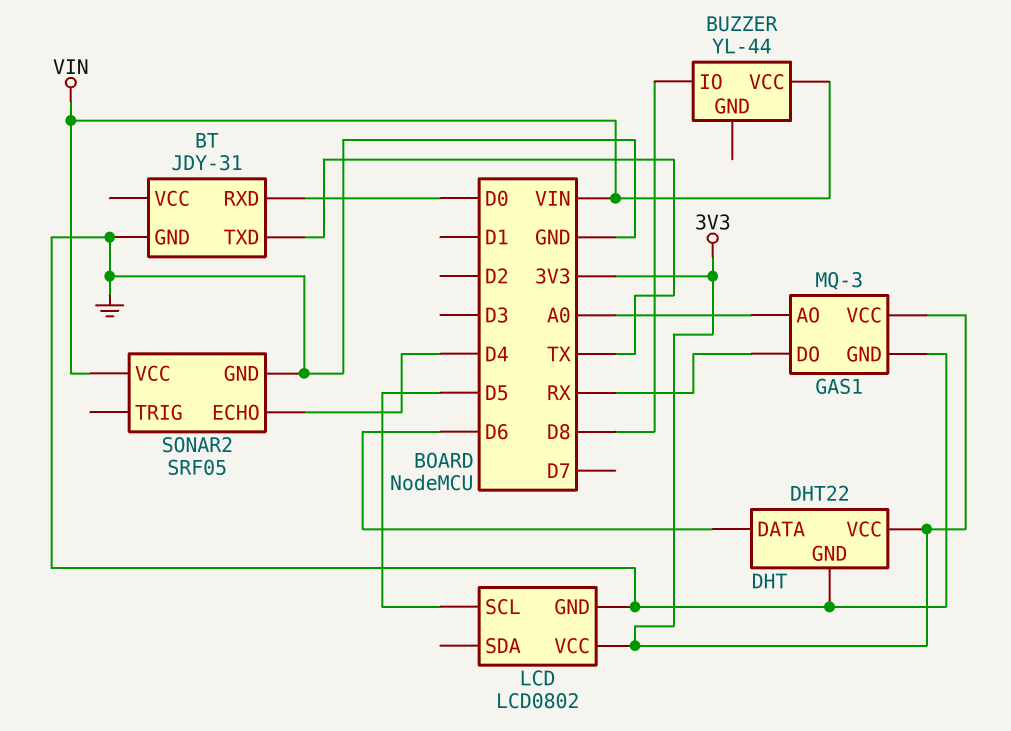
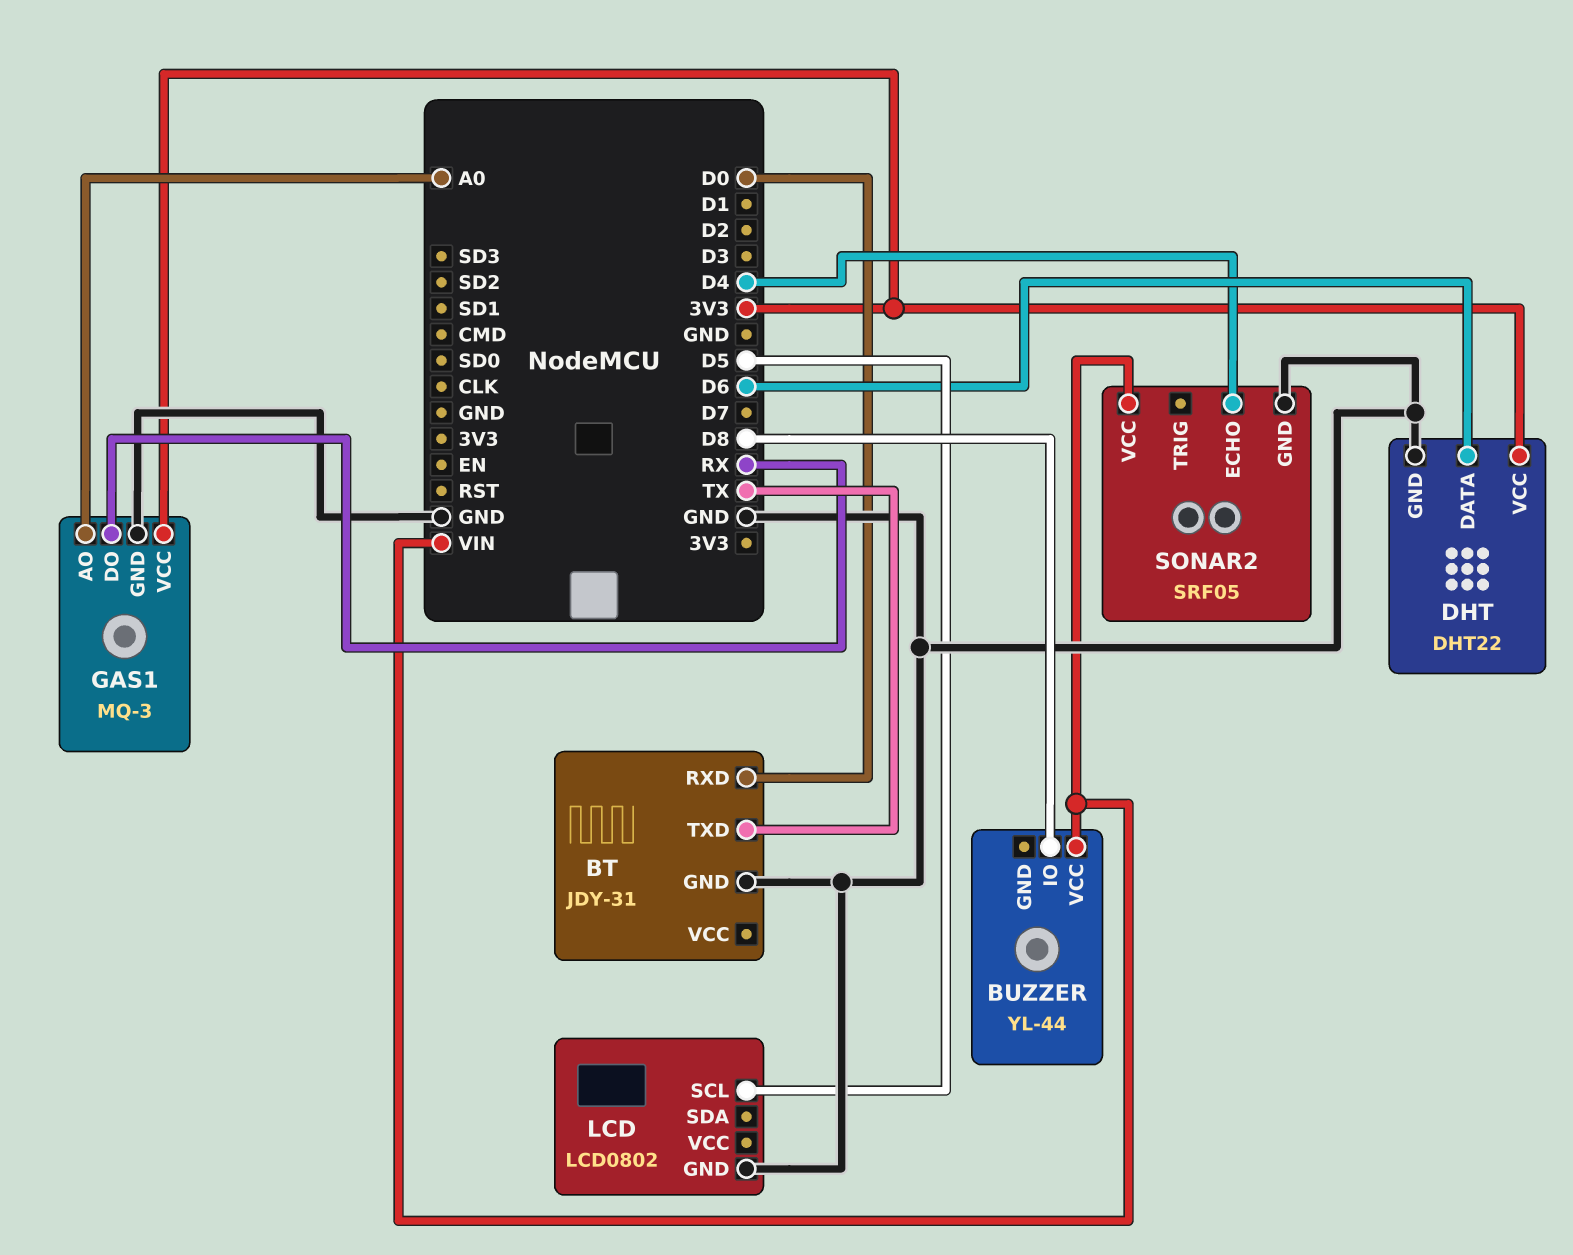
LCD pin VCC: 3V3 -> none

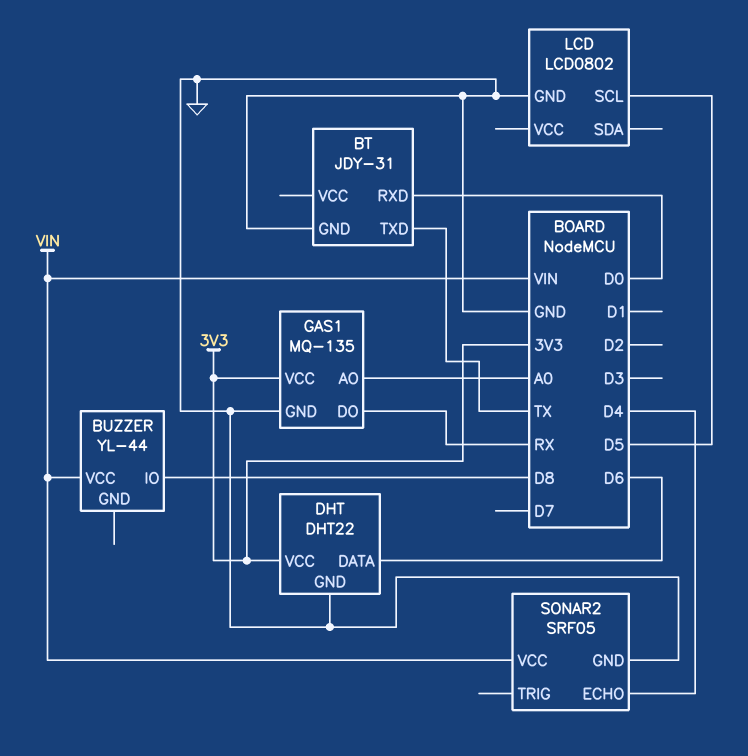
GAS1: MQ-3 -> MQ-135

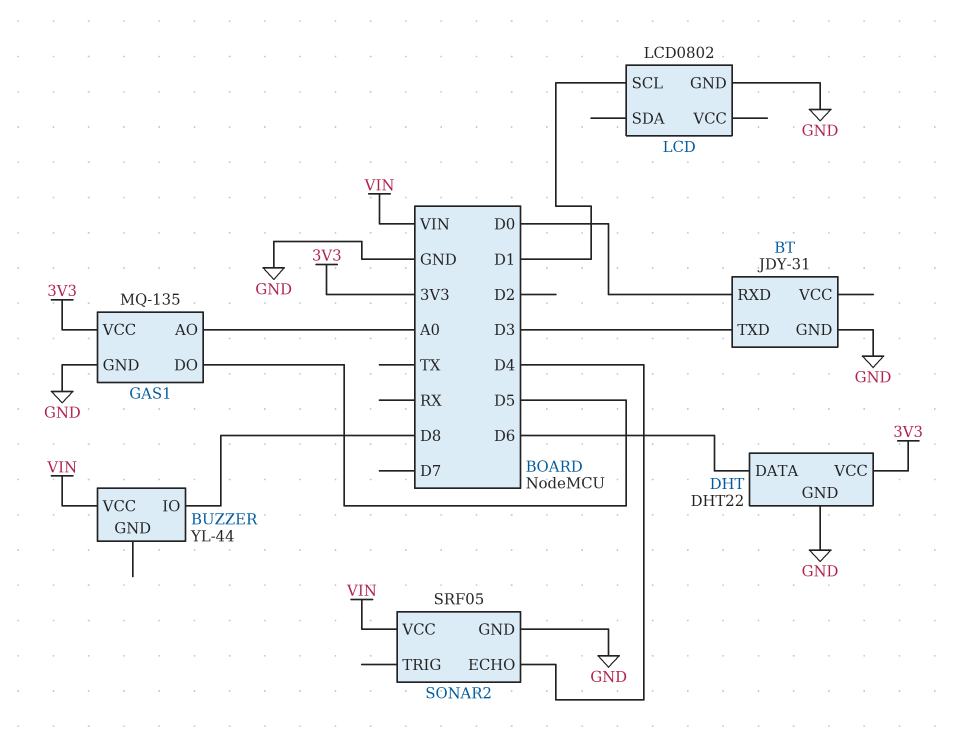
BT pin TXD: TX -> D3
GAS1 pin DO: RX -> D5
LCD pin SCL: D5 -> D1

